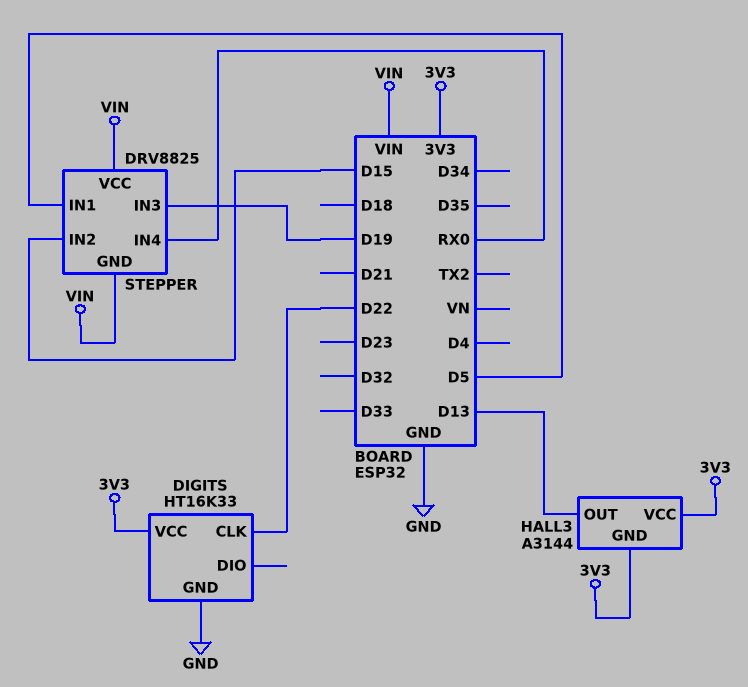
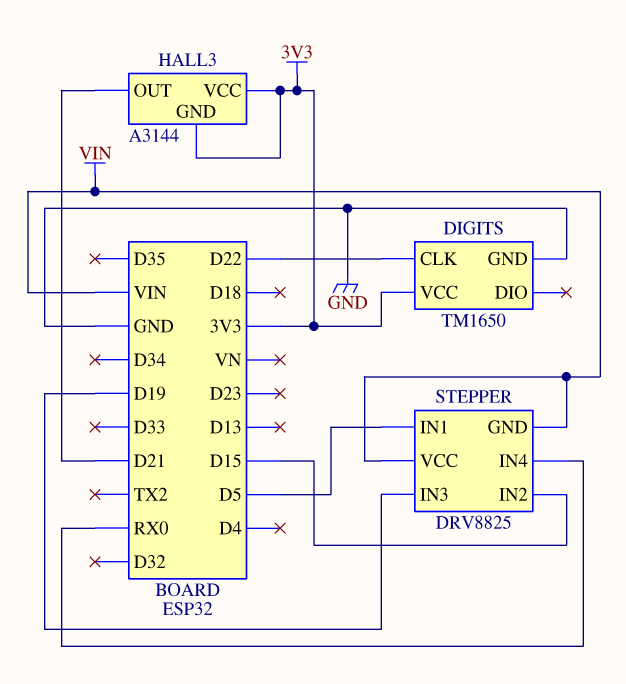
DIGITS: HT16K33 -> TM1650
HALL3 pin OUT: D13 -> D21

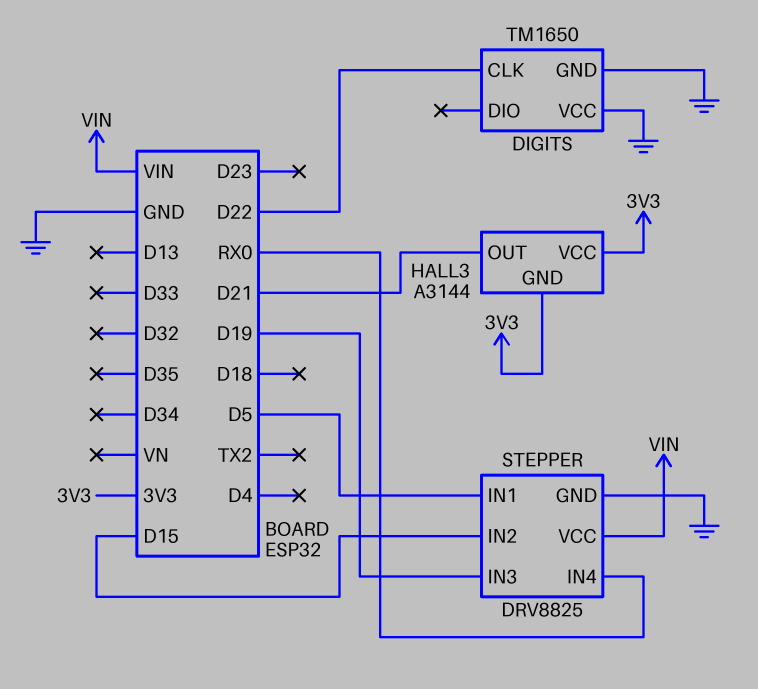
DIGITS pin VCC: 3V3 -> GND
STEPPER pin GND: VIN -> GND

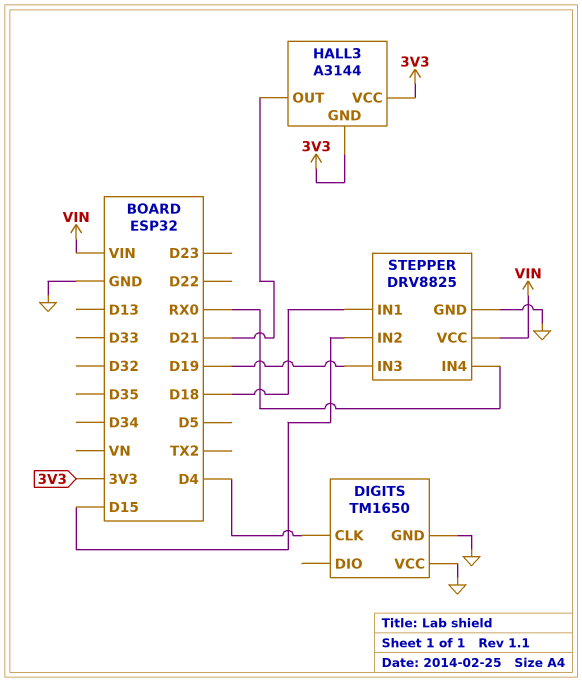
DIGITS pin CLK: D22 -> D4
STEPPER pin IN1: D5 -> D18

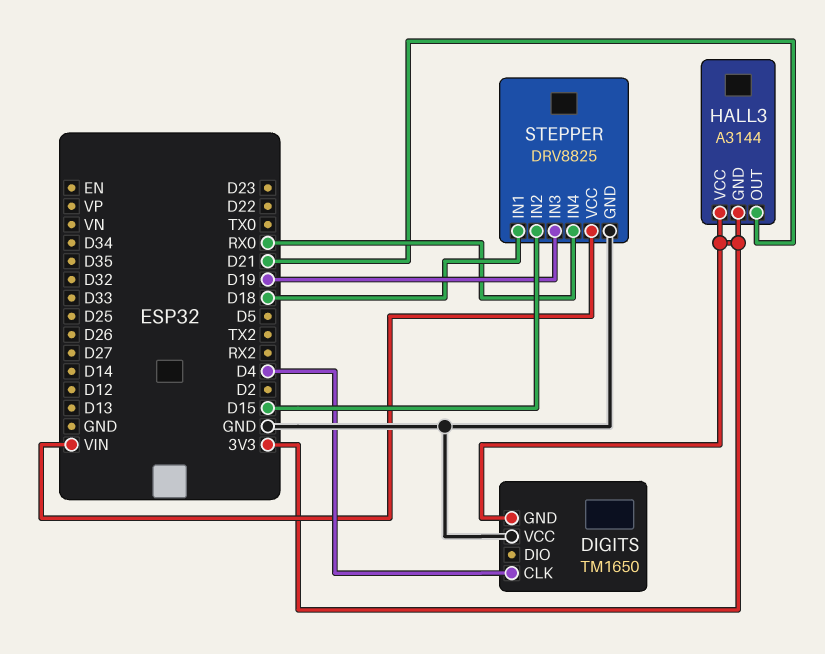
DIGITS pin GND: GND -> 3V3

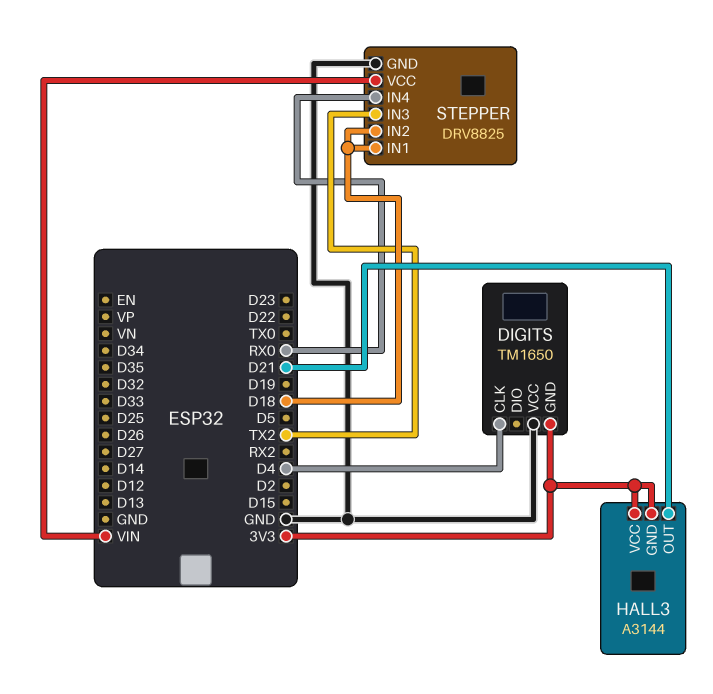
STEPPER pin IN2: D15 -> D18
STEPPER pin IN3: D19 -> TX2

